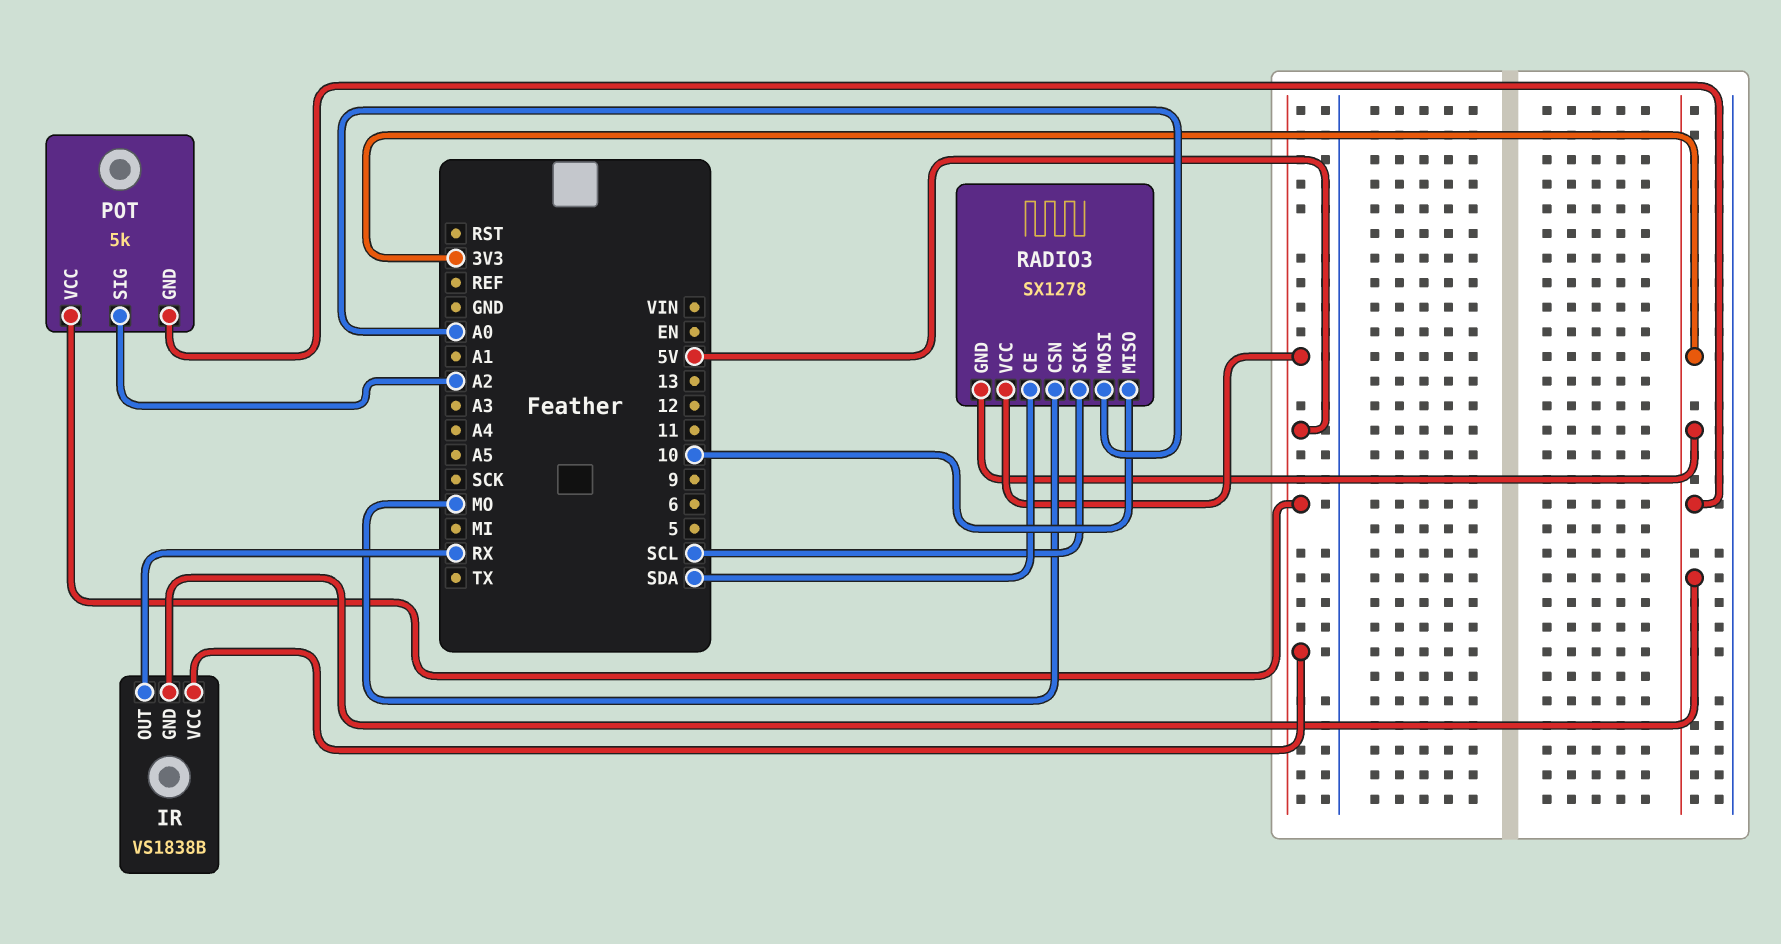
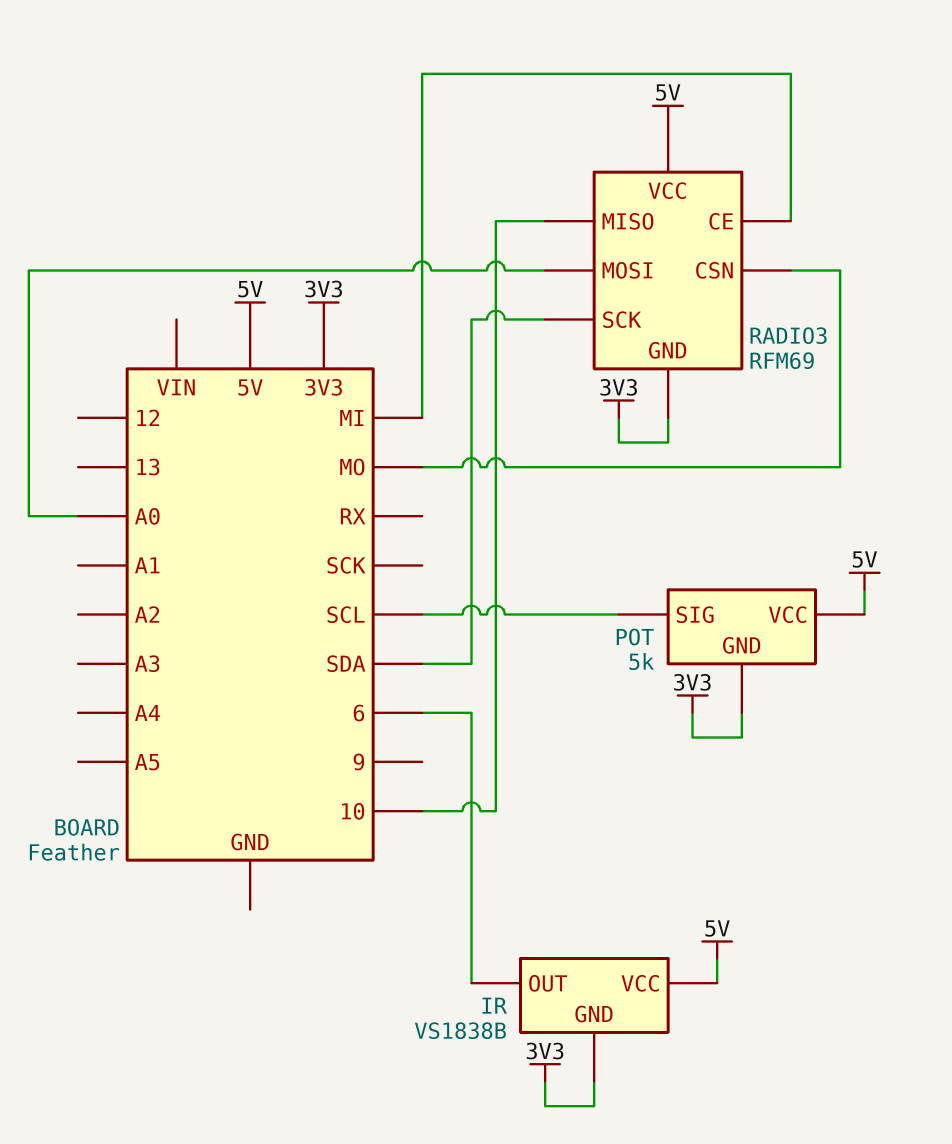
IR pin OUT: RX -> 6
POT pin SIG: A2 -> SCL
RADIO3: SX1278 -> RFM69
RADIO3 pin CE: SDA -> MI
RADIO3 pin SCK: SCL -> SDA

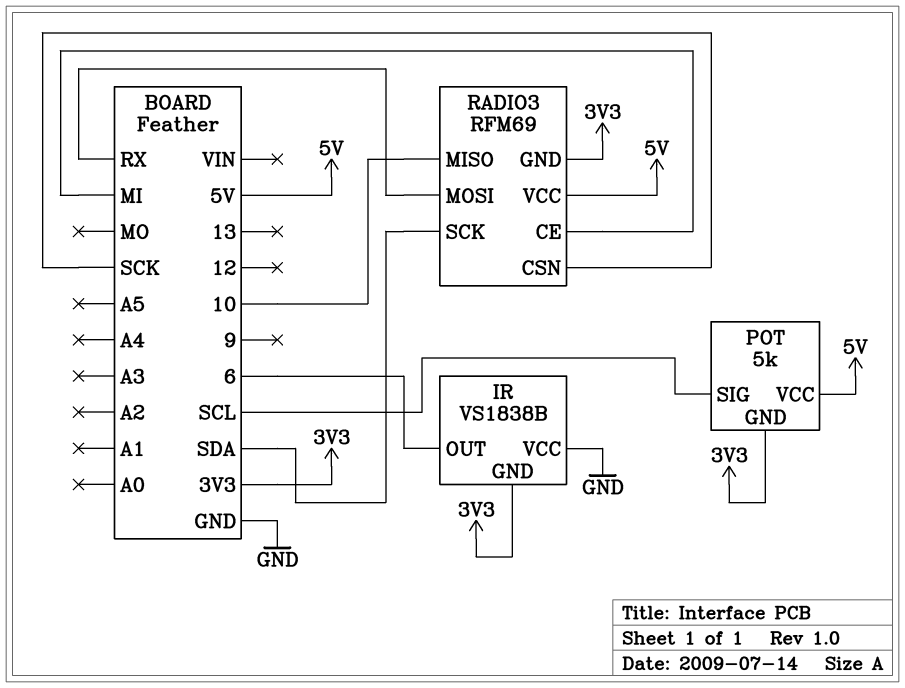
IR pin VCC: 5V -> GND
RADIO3 pin CSN: MO -> SCK
RADIO3 pin MOSI: A0 -> RX

